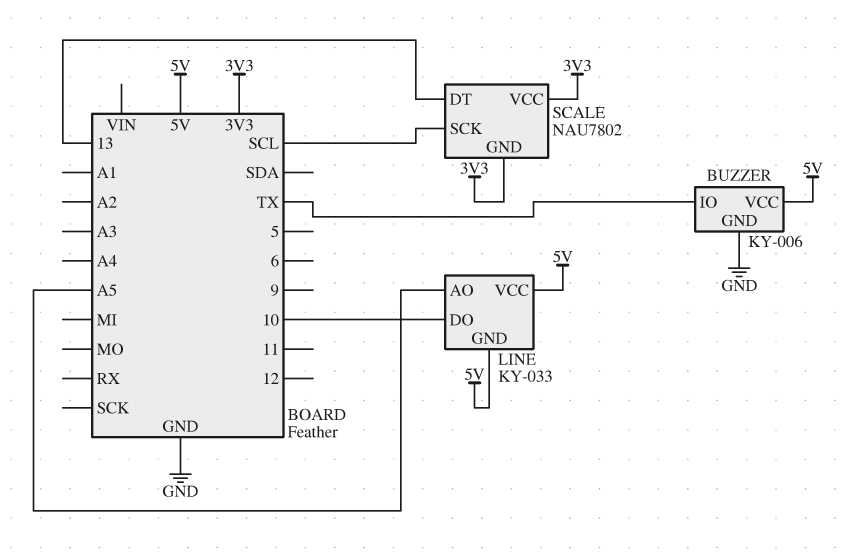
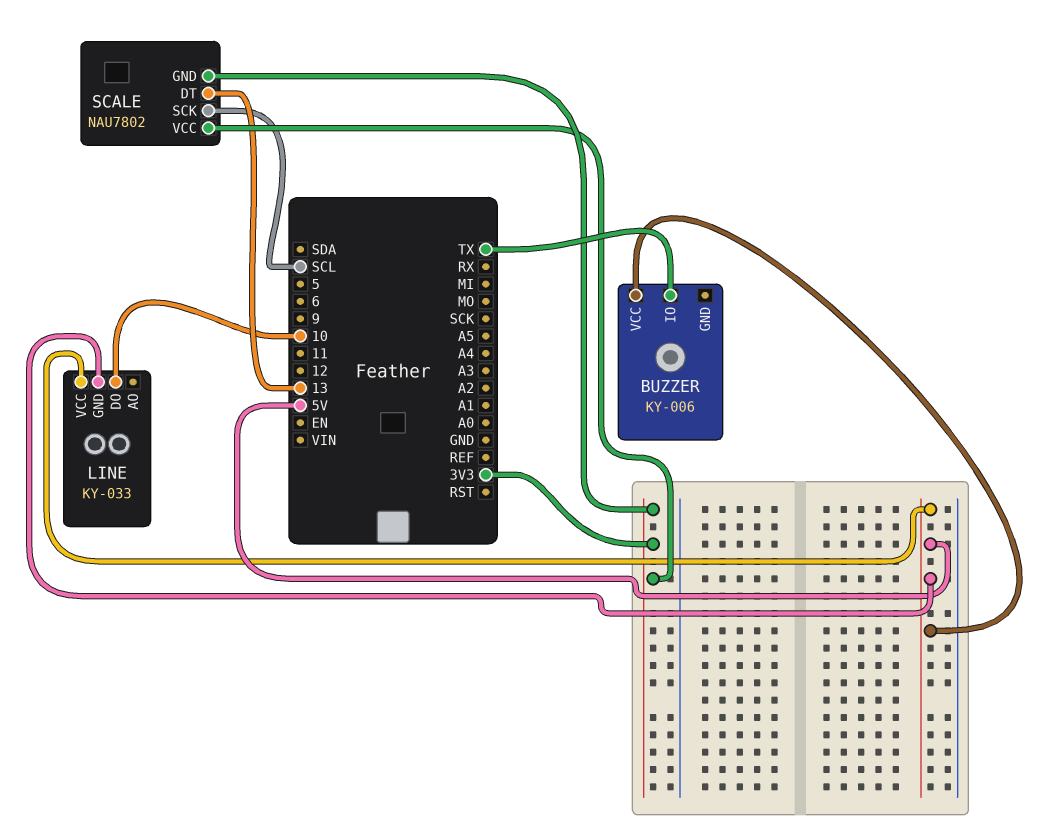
BUZZER pin GND: GND -> none
LINE pin AO: A5 -> none

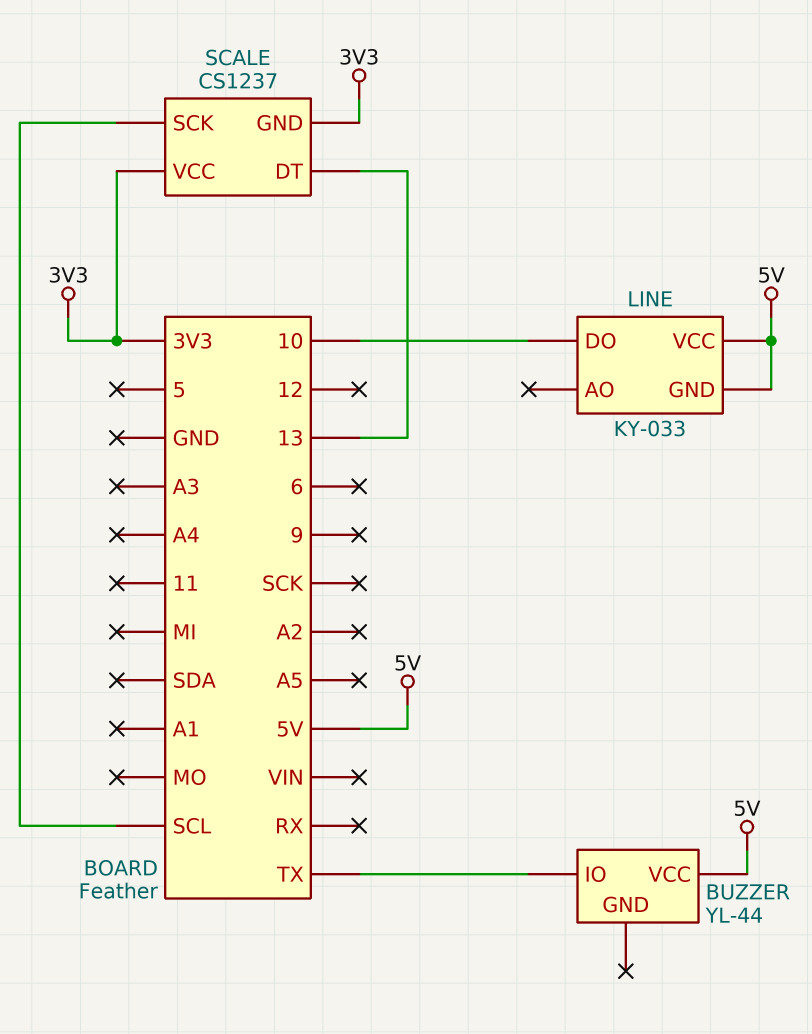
BUZZER: KY-006 -> YL-44
SCALE: NAU7802 -> CS1237

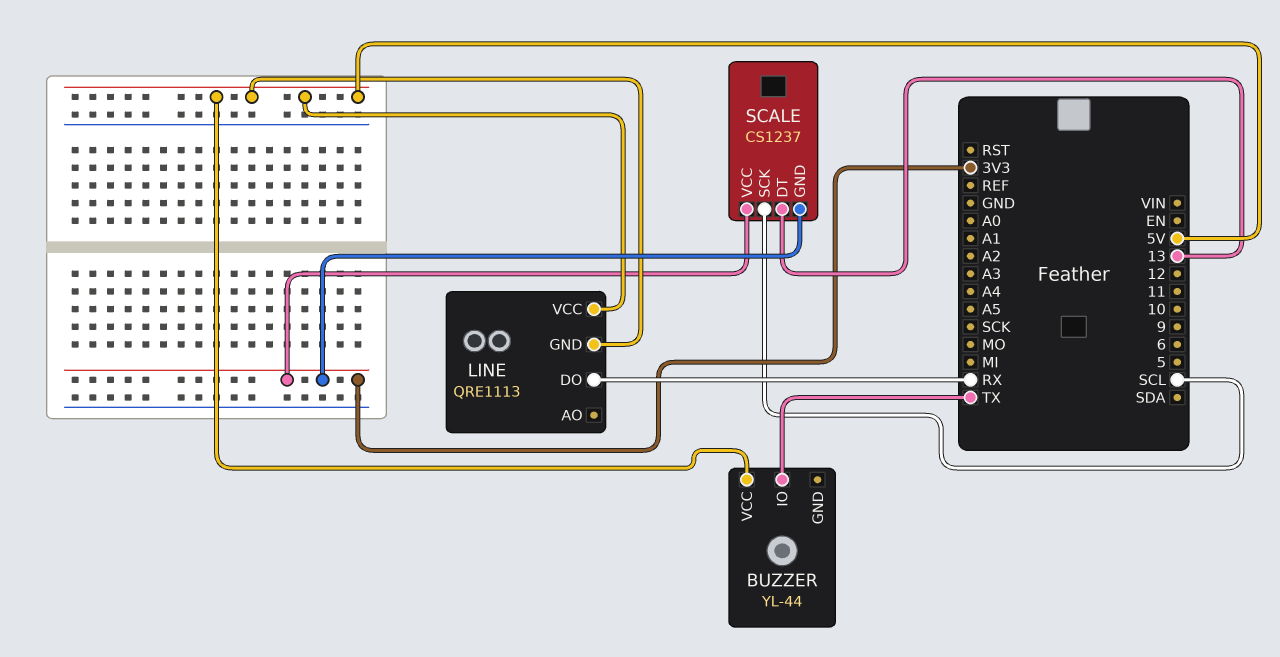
LINE: KY-033 -> QRE1113
LINE pin DO: 10 -> RX

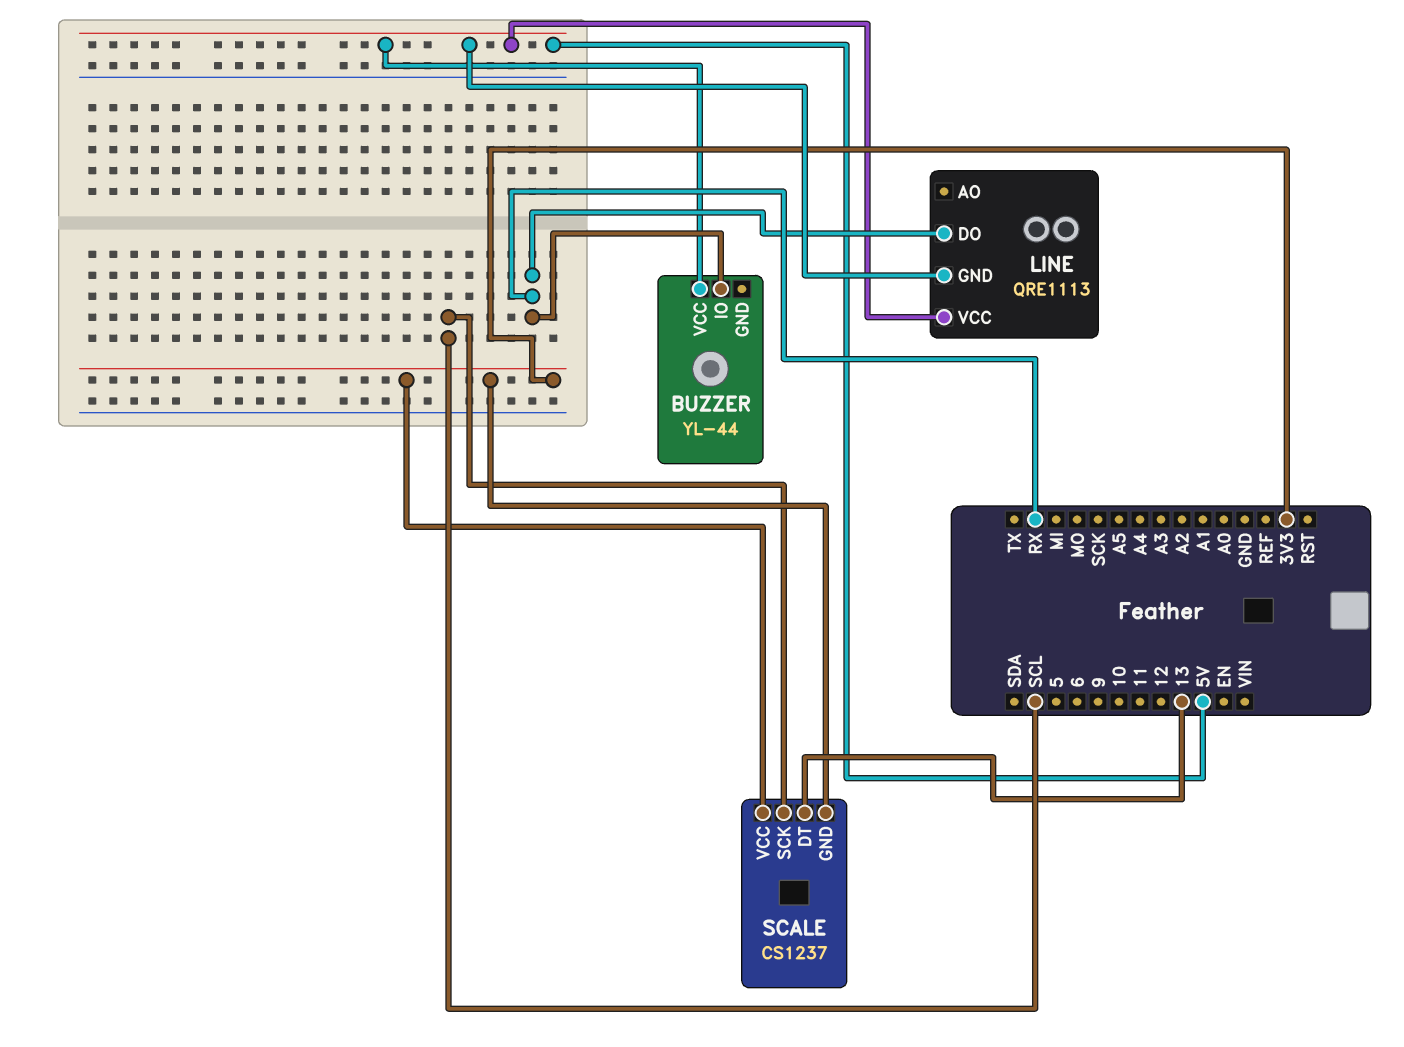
BUZZER pin IO: TX -> RX

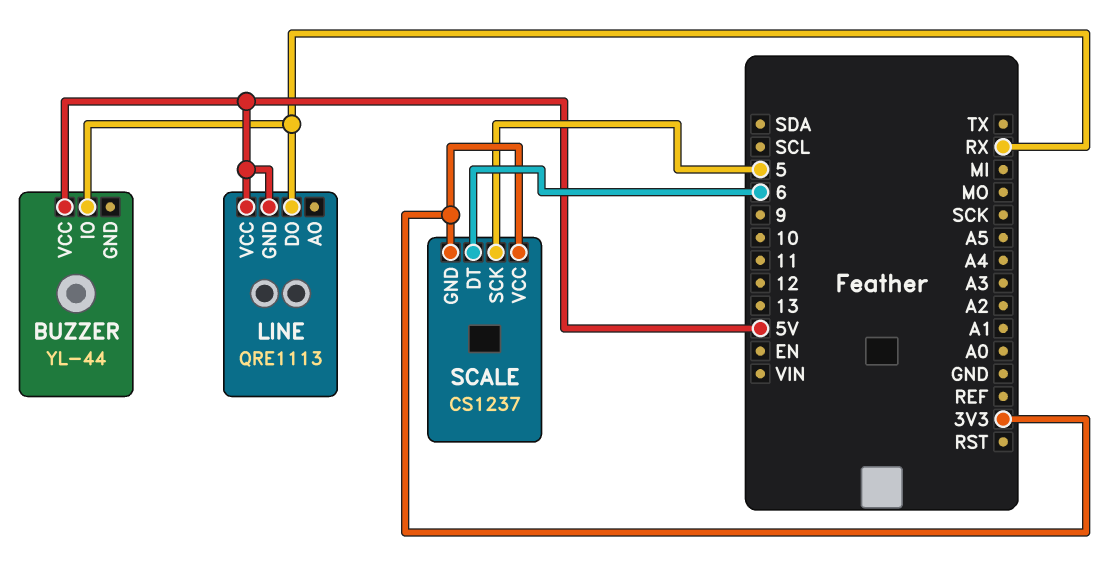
SCALE pin DT: 13 -> 6
SCALE pin SCK: SCL -> 5

